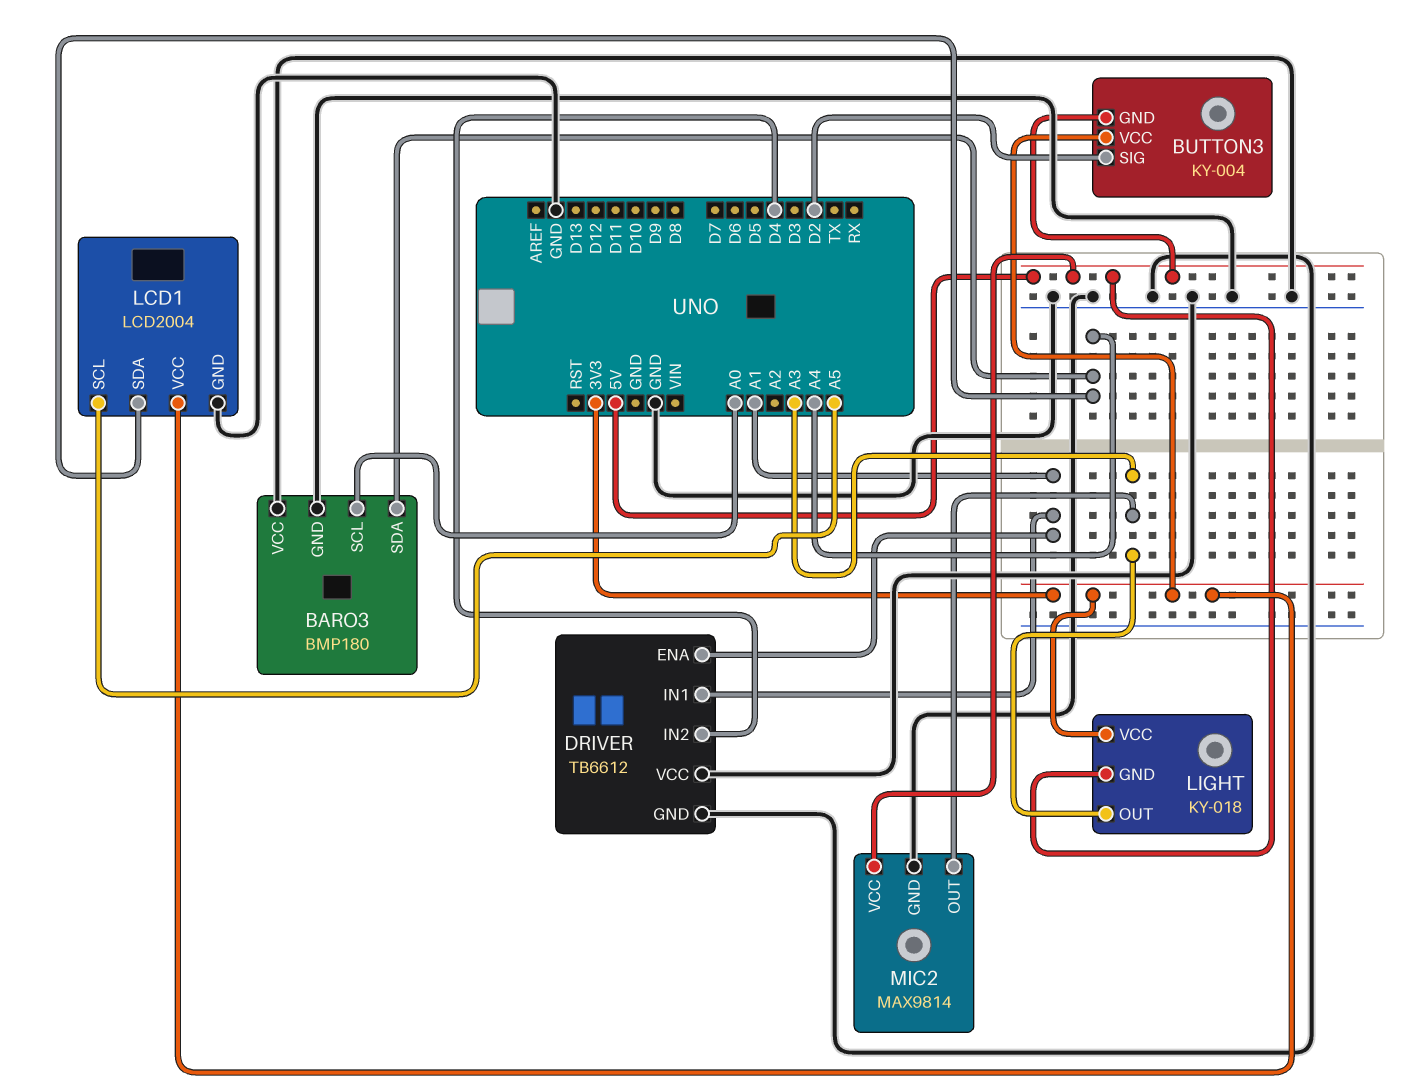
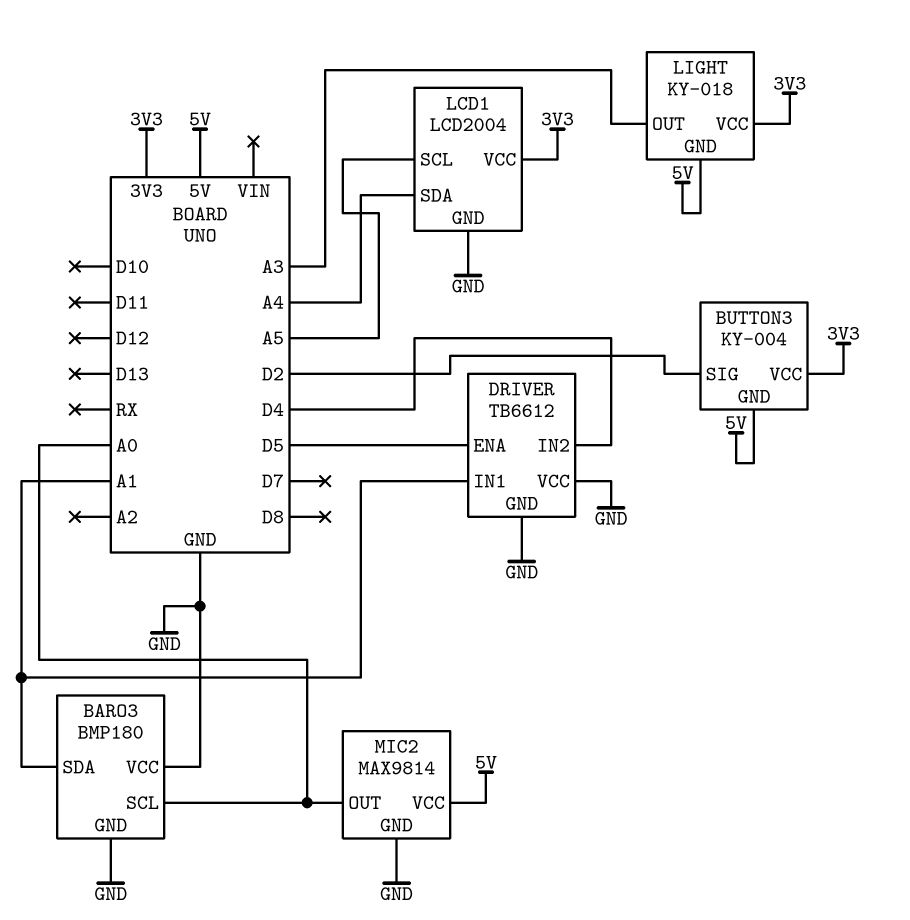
BARO3 pin SDA: A4 -> A1
DRIVER pin ENA: A1 -> D5
MIC2 pin OUT: A3 -> A0

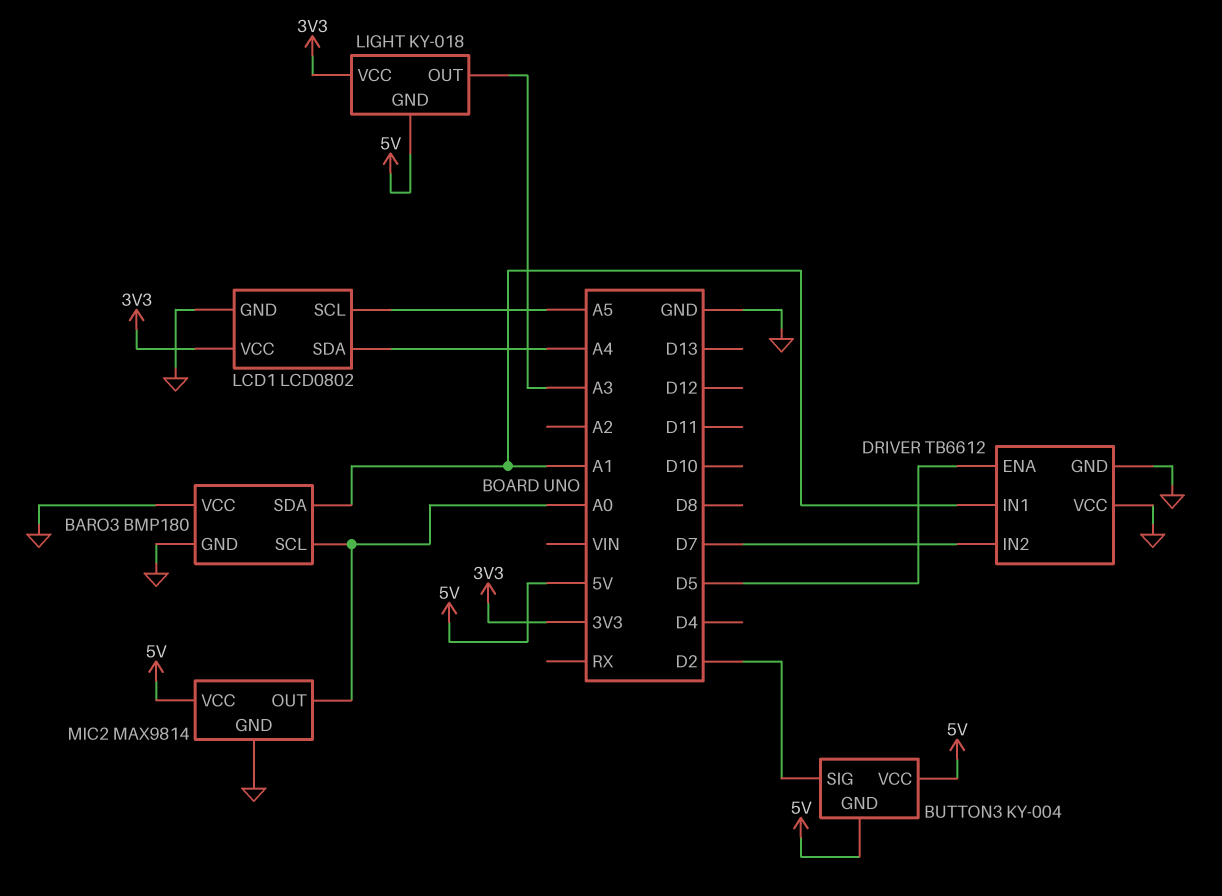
BUTTON3 pin VCC: 3V3 -> 5V
DRIVER pin IN2: D4 -> D7
LCD1: LCD2004 -> LCD0802

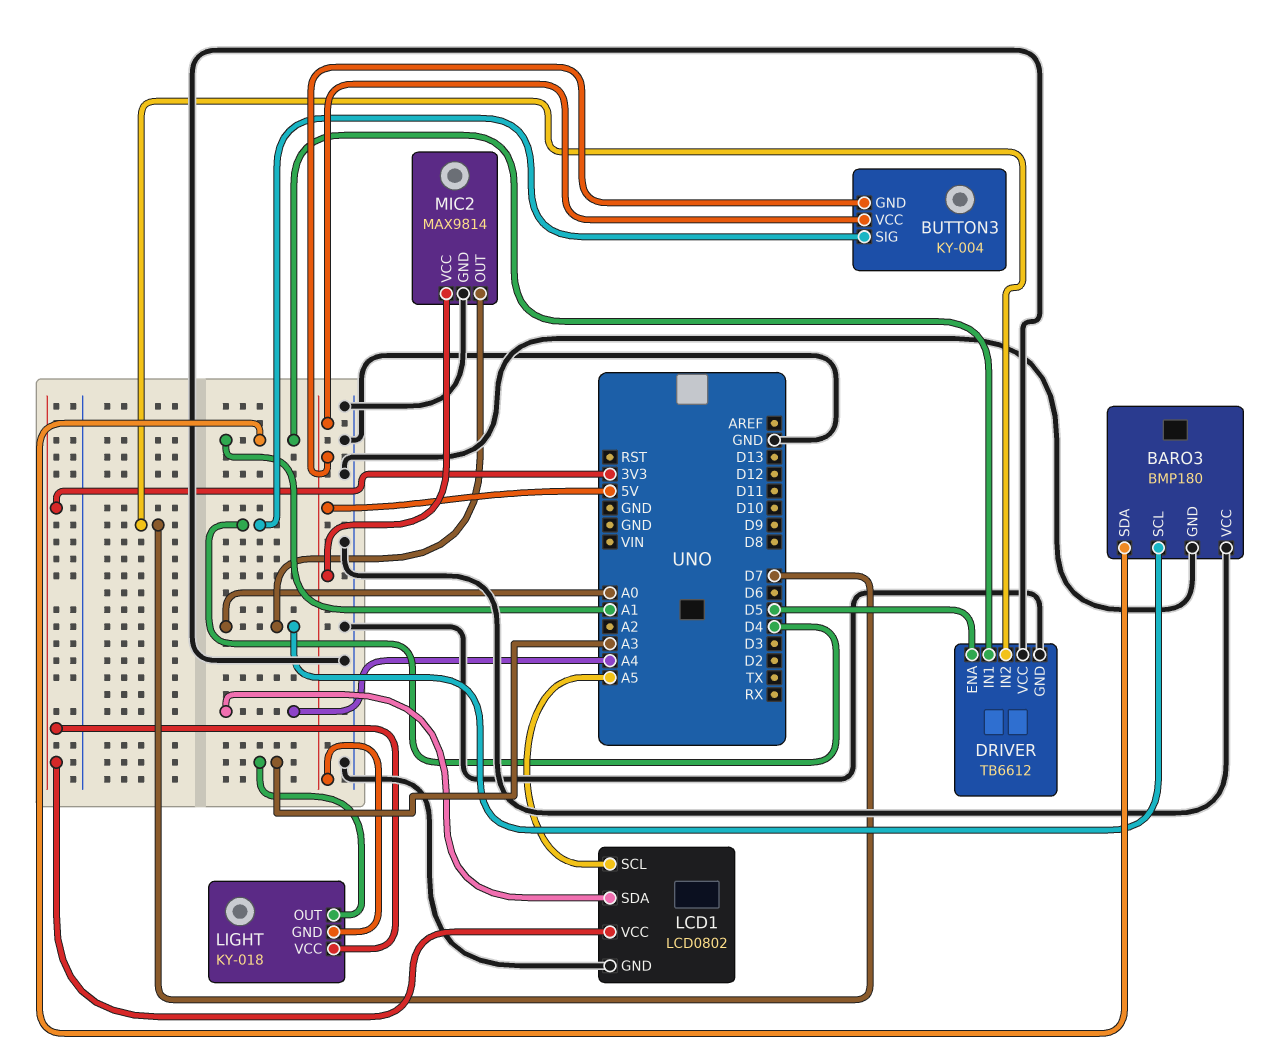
BUTTON3 pin SIG: D2 -> D4

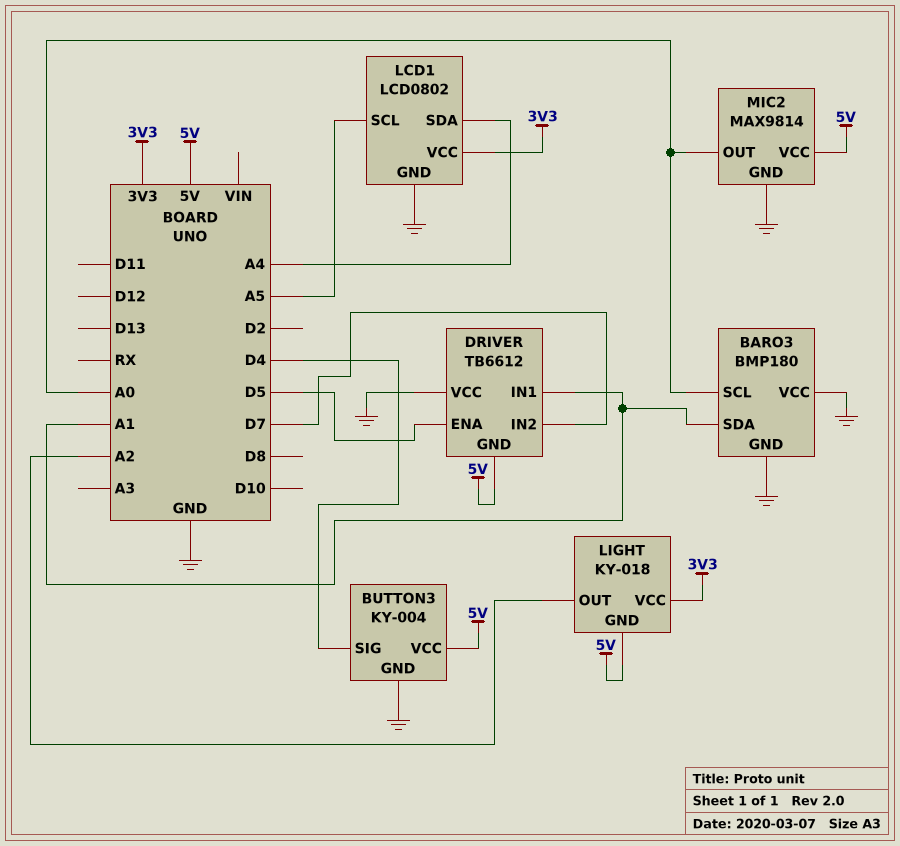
BUTTON3 pin GND: 5V -> GND
DRIVER pin GND: GND -> 5V
LIGHT pin OUT: A3 -> A2

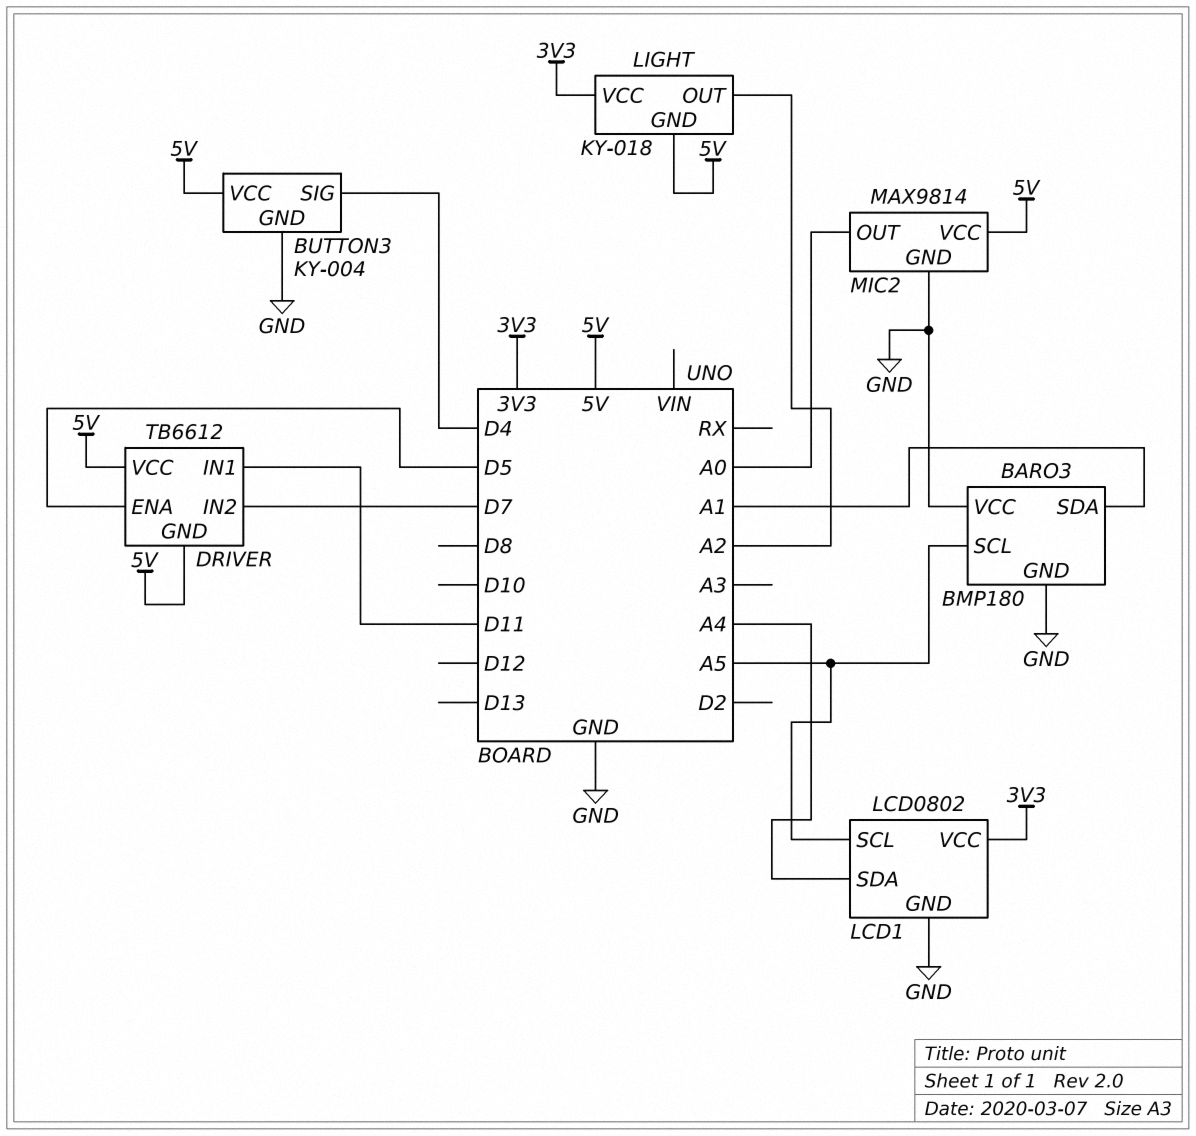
BARO3 pin SCL: A0 -> A5
DRIVER pin IN1: A1 -> D11
DRIVER pin VCC: GND -> 5V

